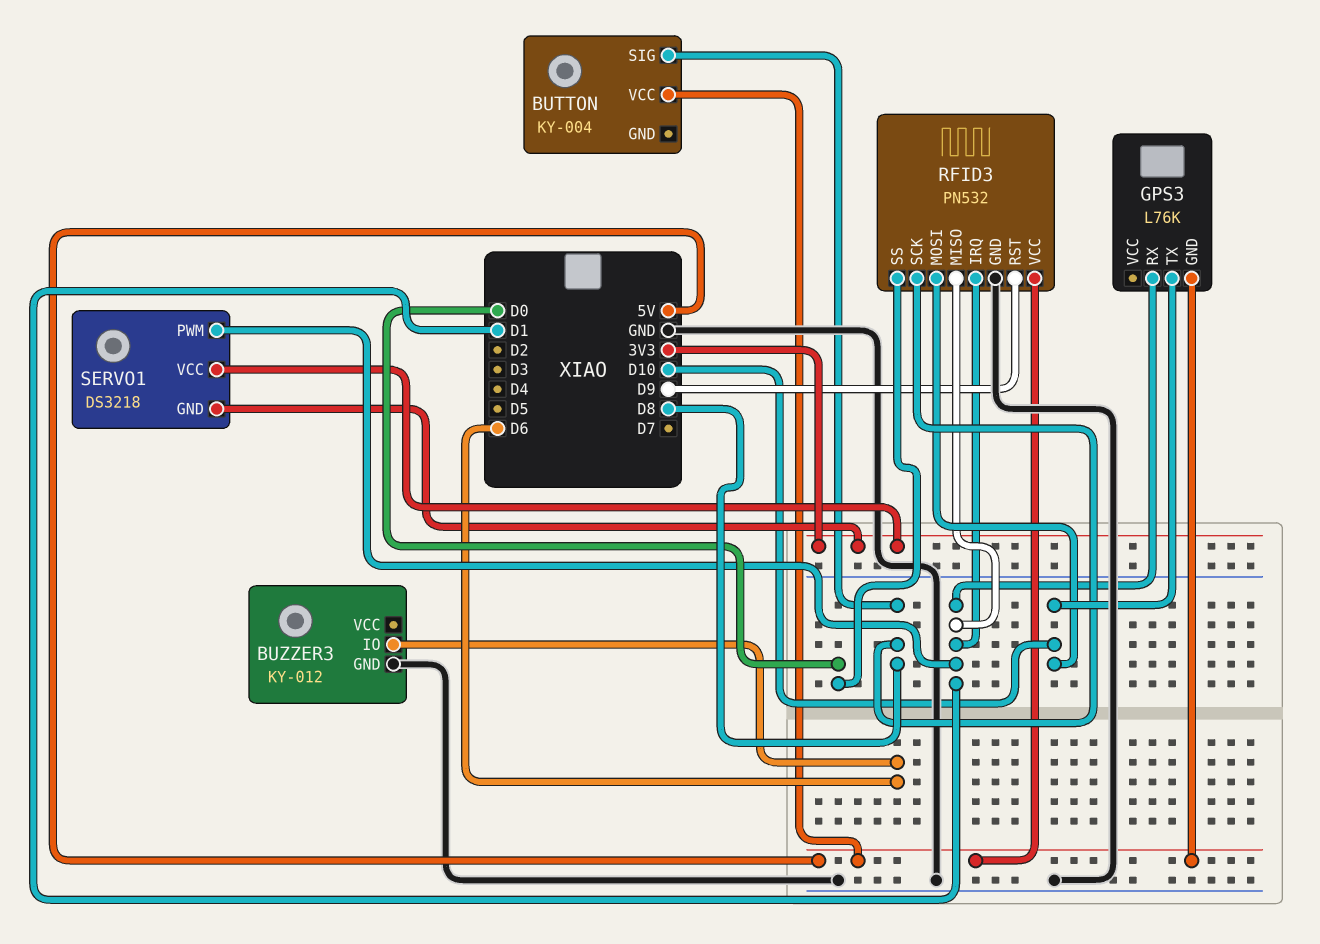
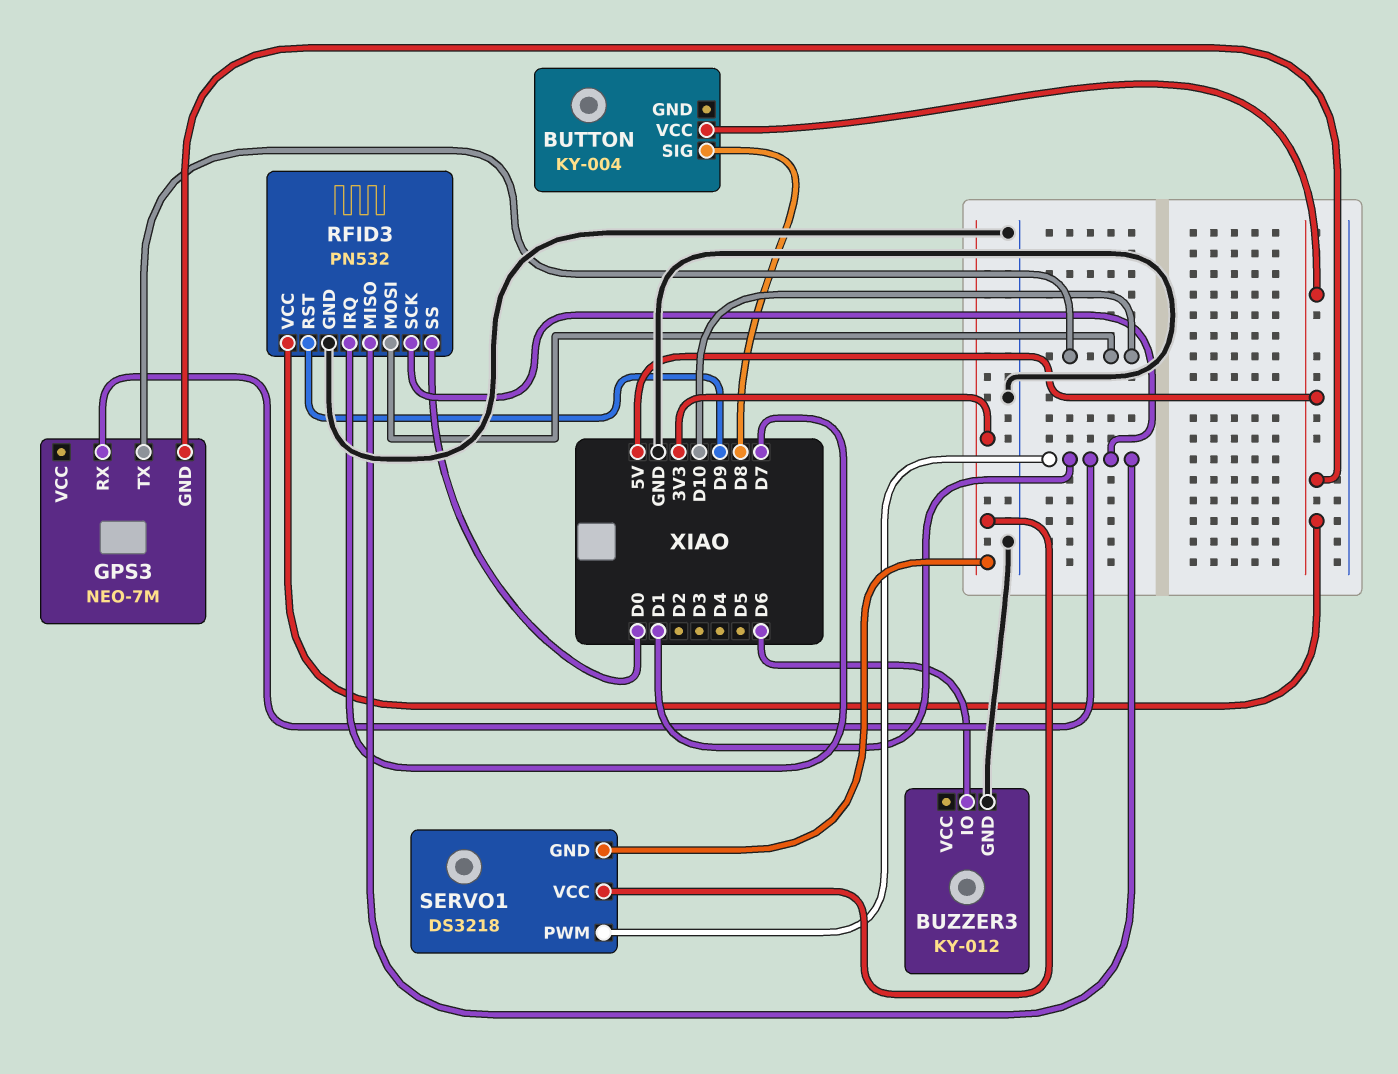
GPS3: L76K -> NEO-7M
RFID3 pin IRQ: D1 -> D7
RFID3 pin SCK: D8 -> D1

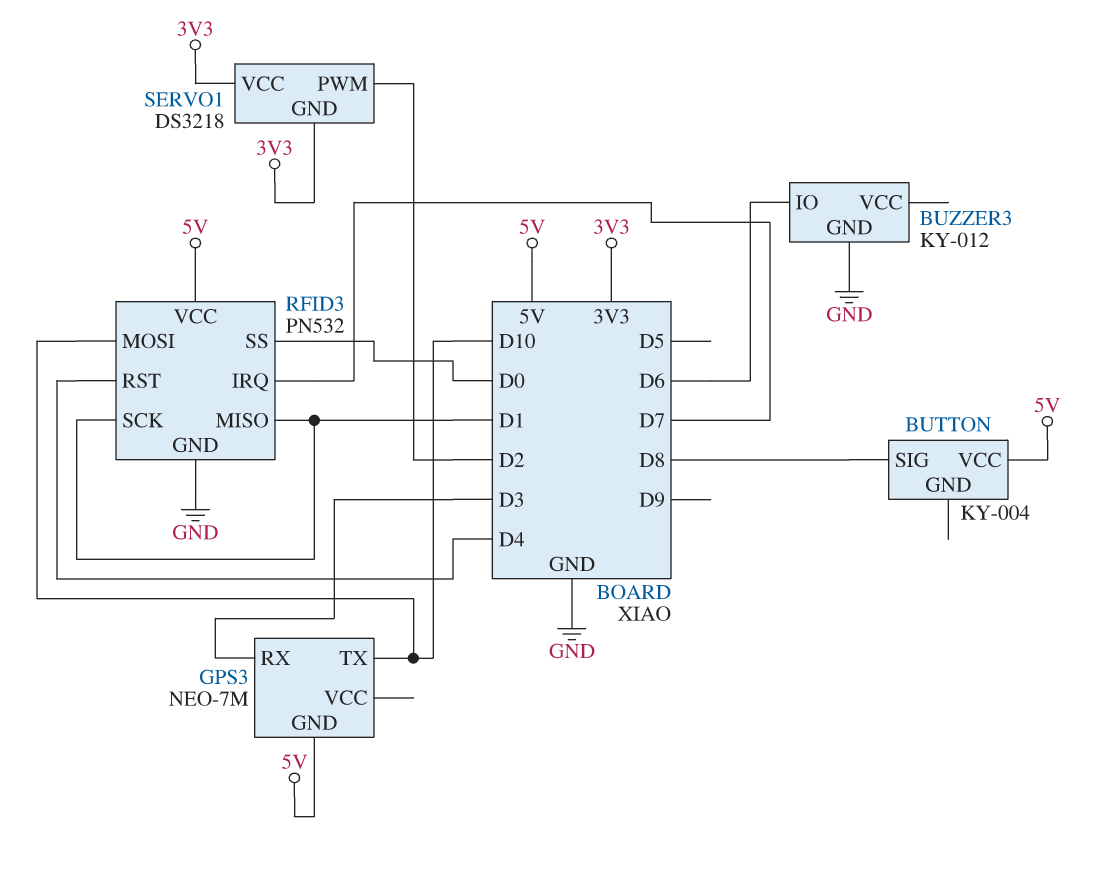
GPS3 pin RX: D1 -> D3
RFID3 pin RST: D9 -> D4
SERVO1 pin PWM: D1 -> D2

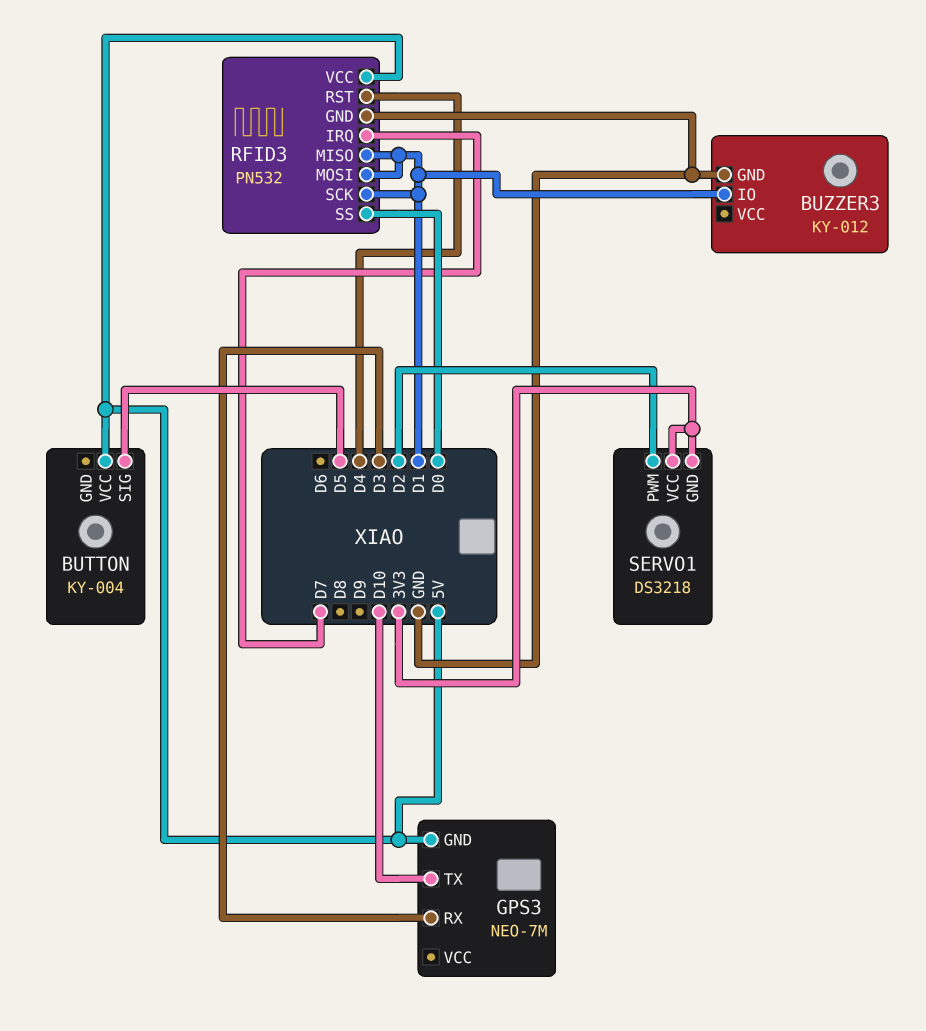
BUTTON pin SIG: D8 -> D5
BUZZER3 pin IO: D6 -> D1
RFID3 pin MOSI: D10 -> D1

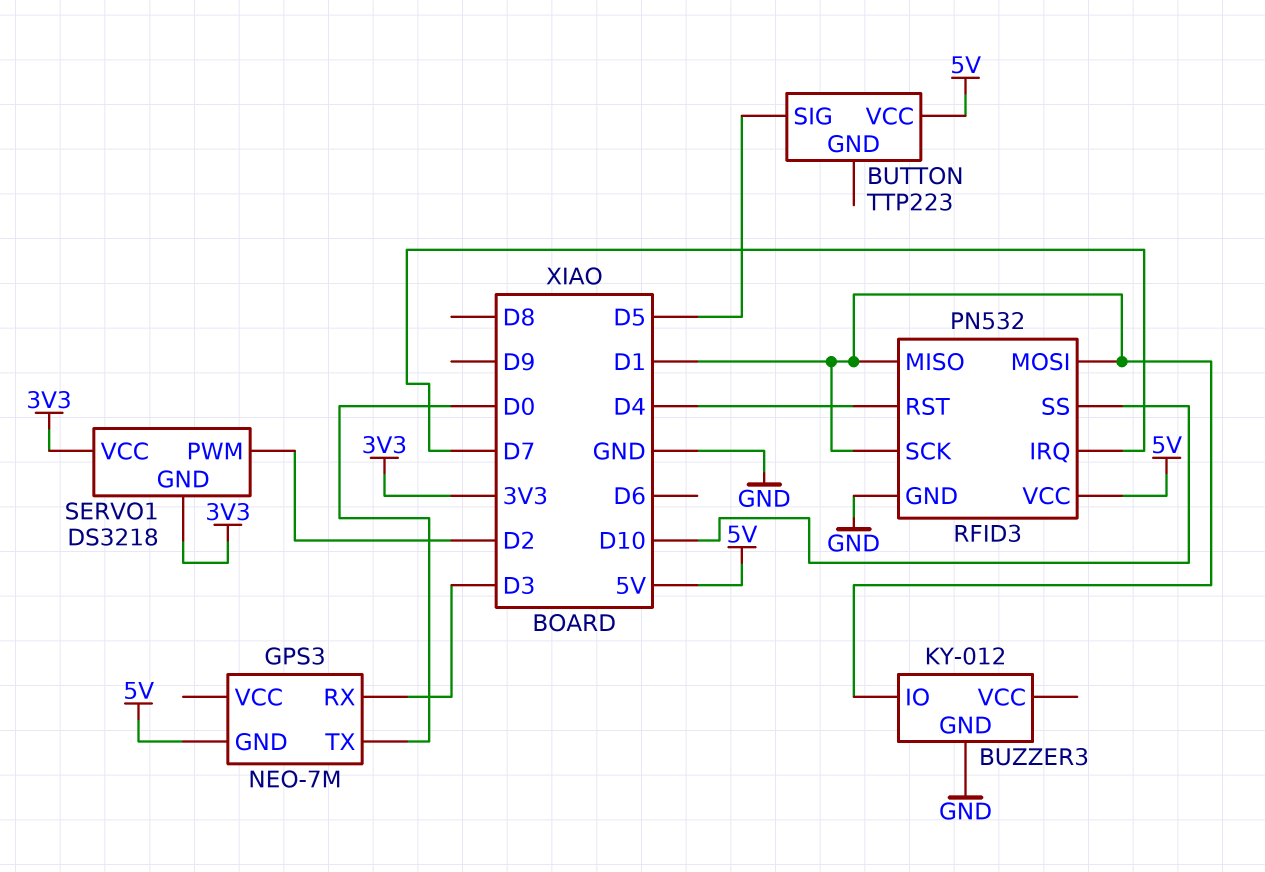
BUTTON: KY-004 -> TTP223
GPS3 pin TX: D10 -> D0
RFID3 pin SS: D0 -> D10

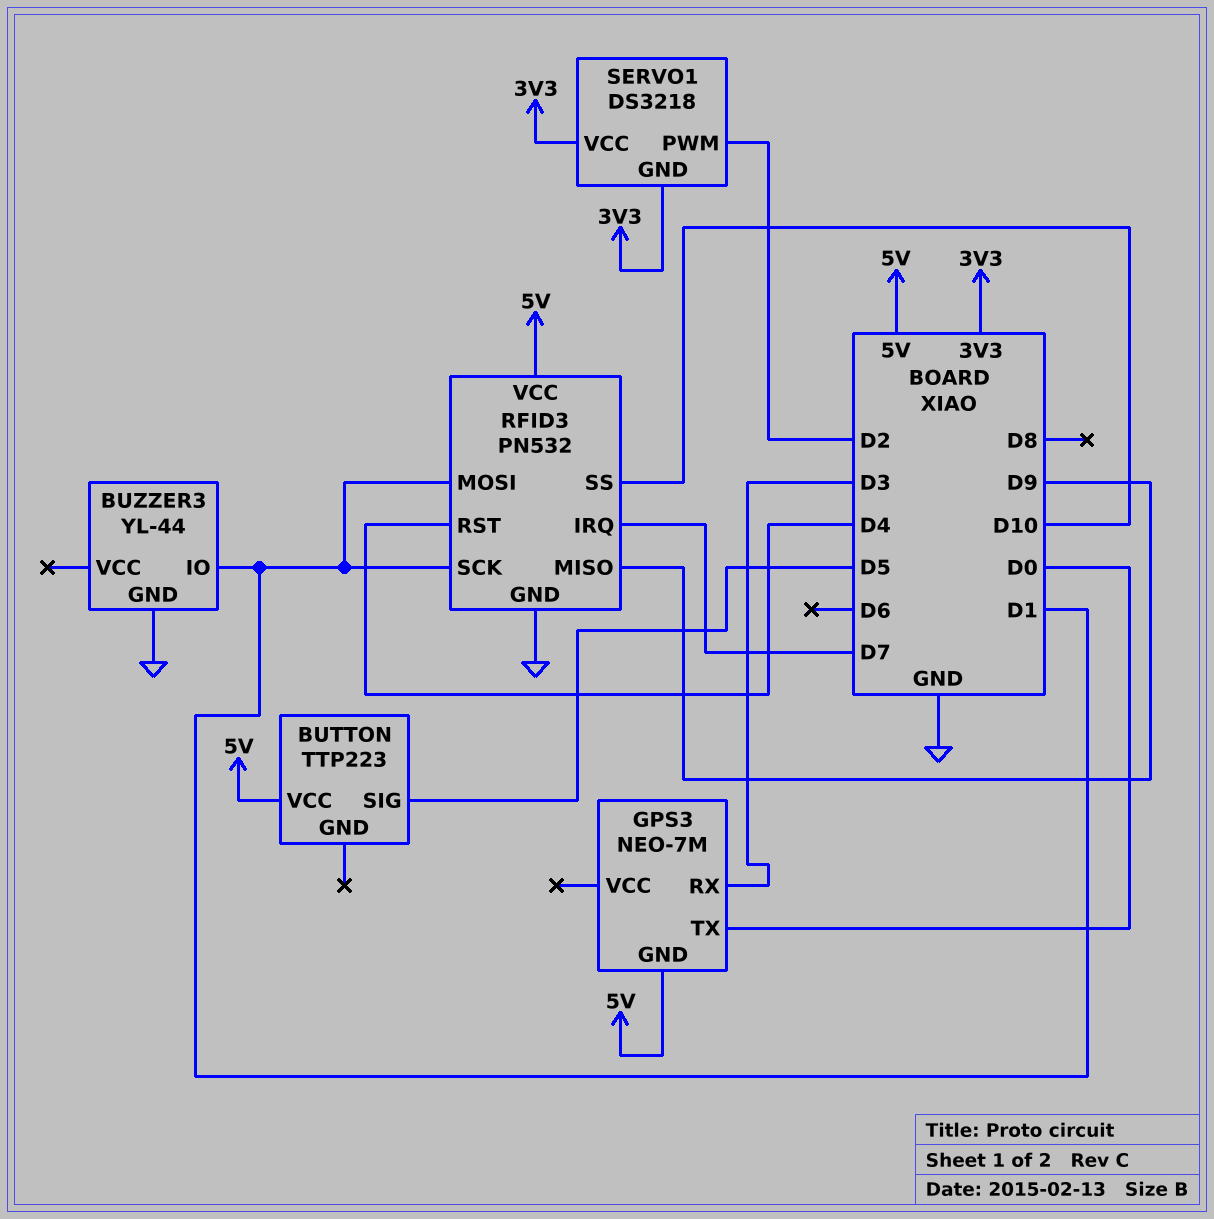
BUZZER3: KY-012 -> YL-44
RFID3 pin MISO: D1 -> D9

